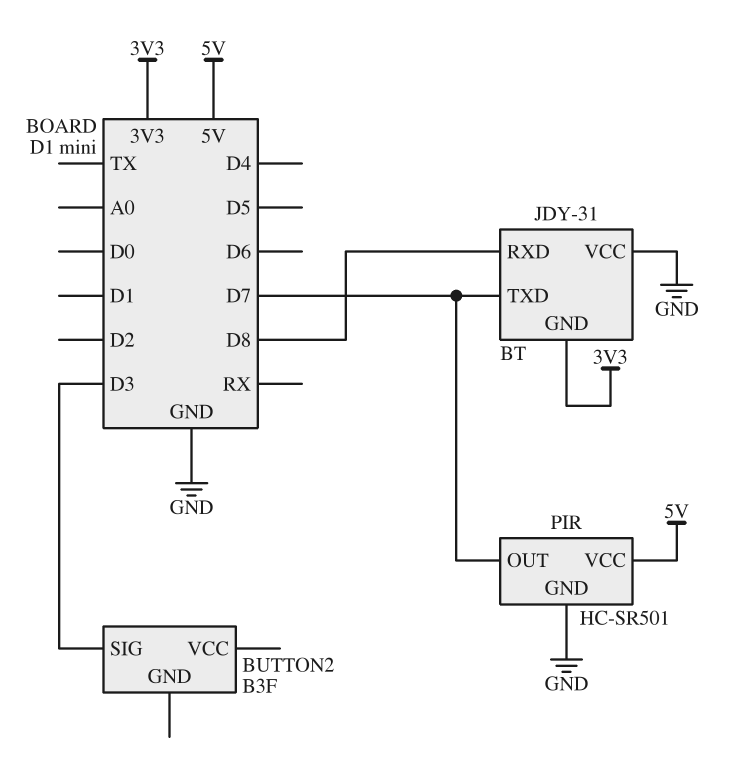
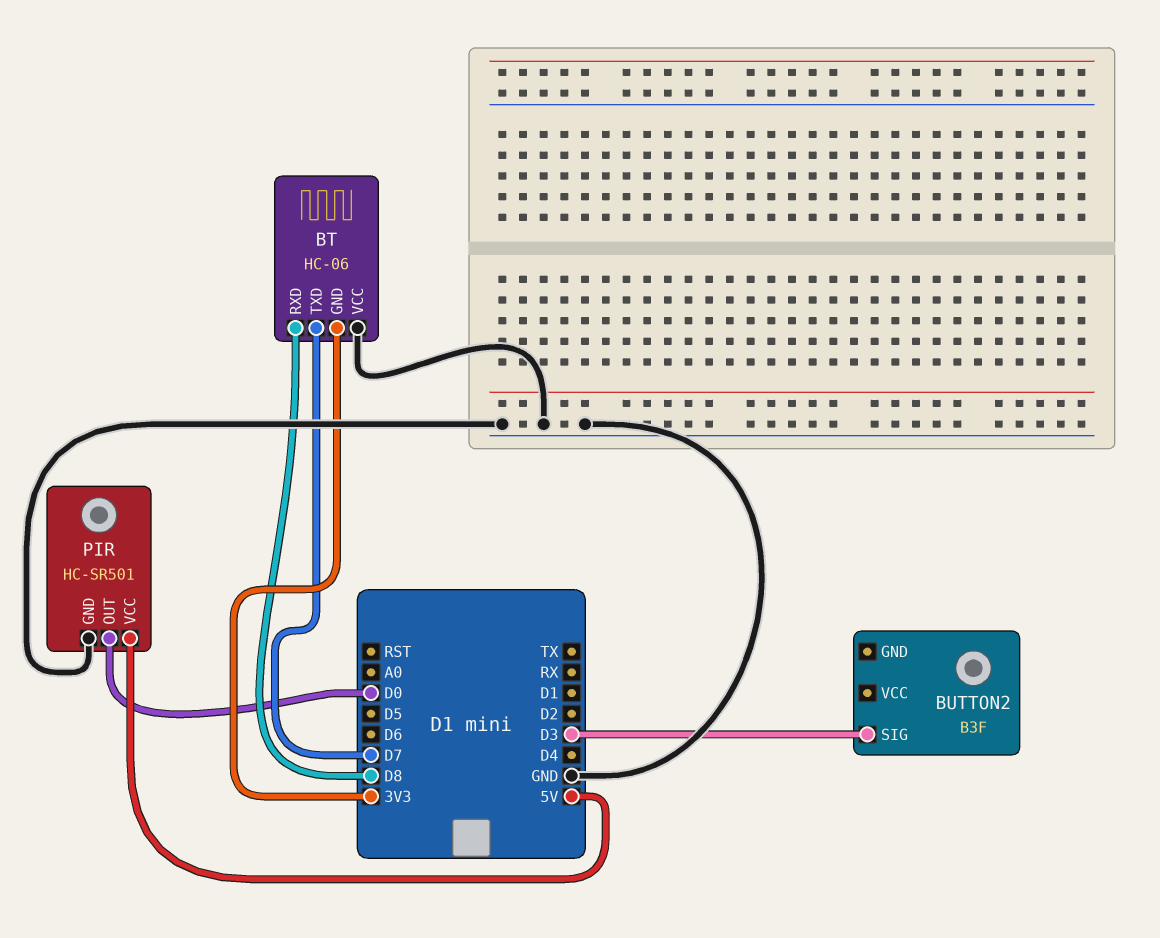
BT: JDY-31 -> HC-06
PIR pin OUT: D7 -> D0

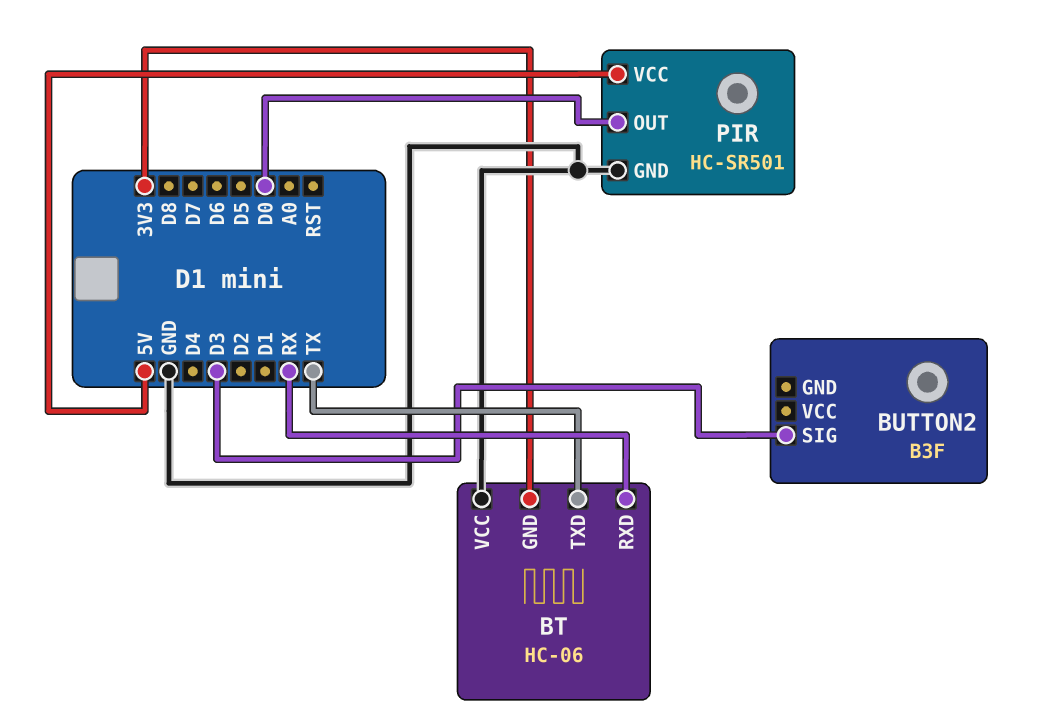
BT pin RXD: D8 -> RX
BT pin TXD: D7 -> TX

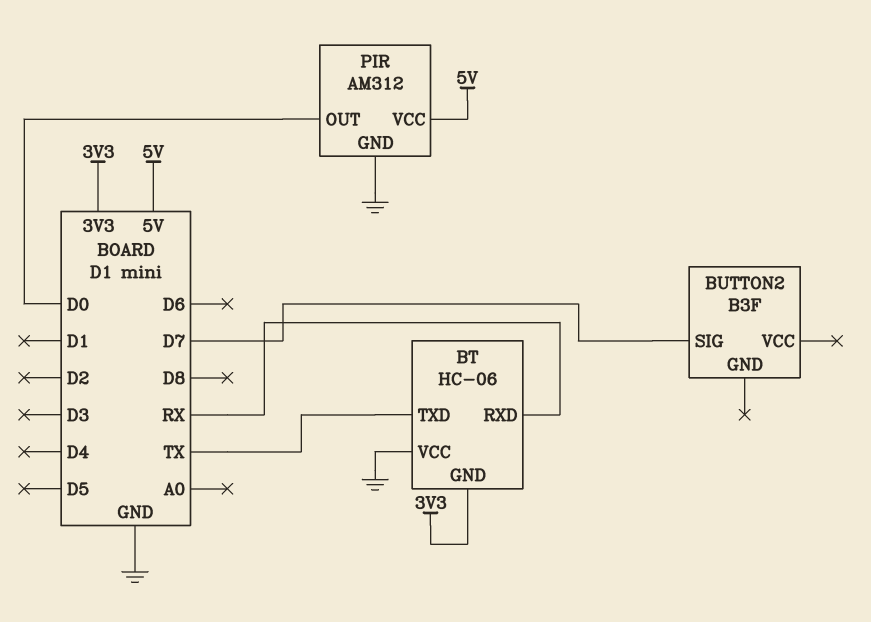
BUTTON2 pin SIG: D3 -> D7
PIR: HC-SR501 -> AM312

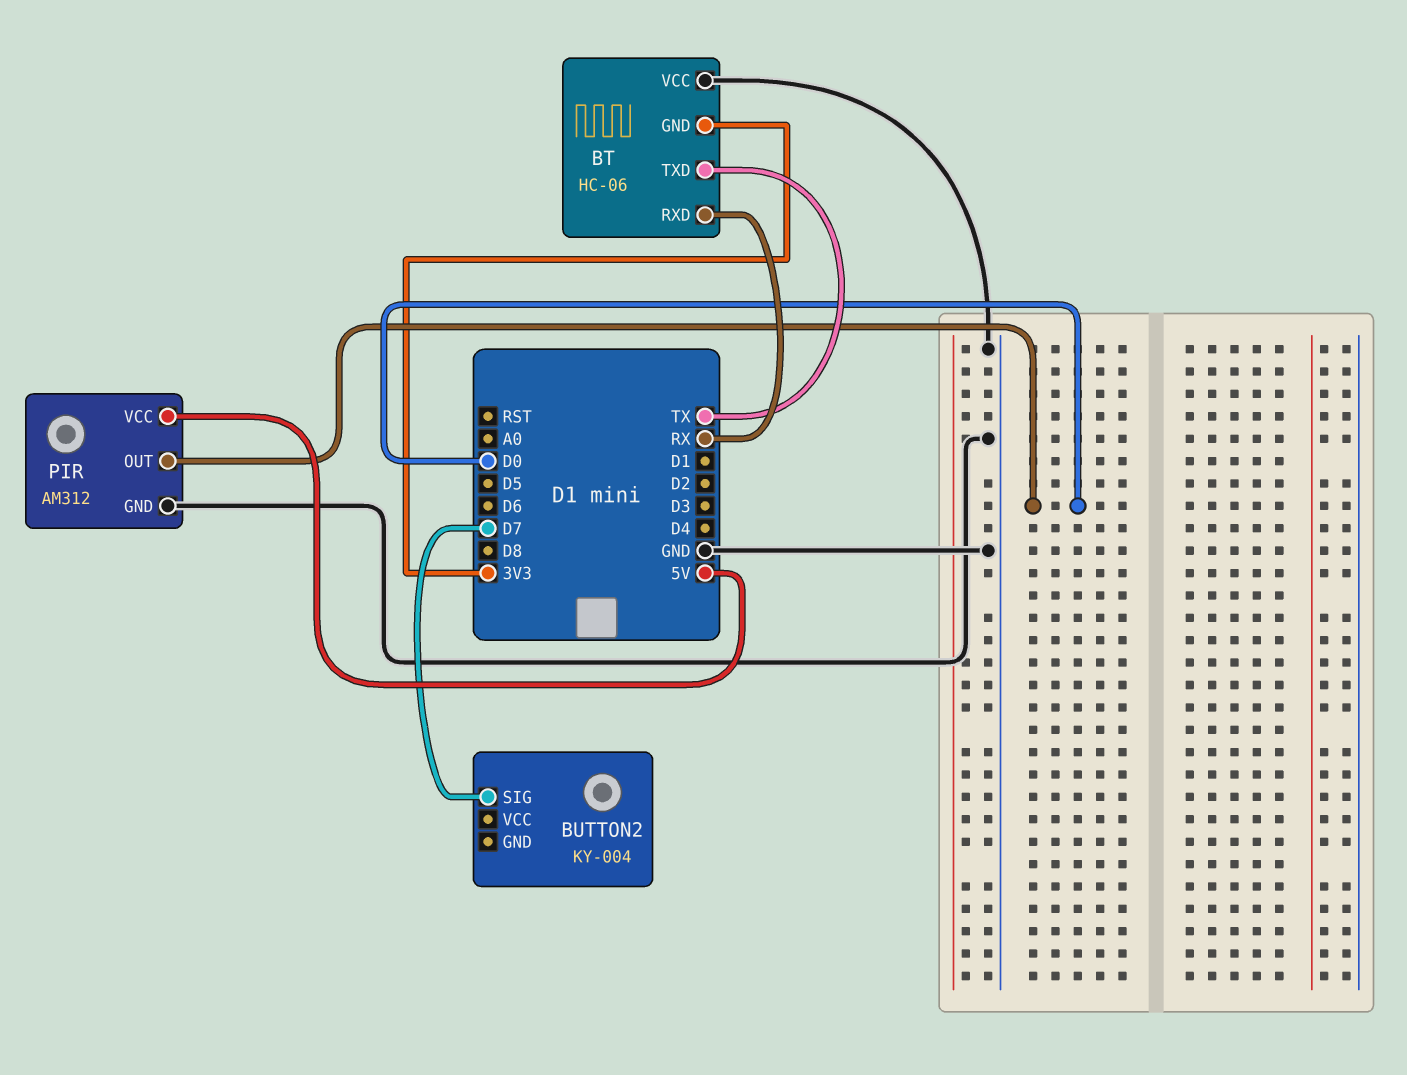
BUTTON2: B3F -> KY-004

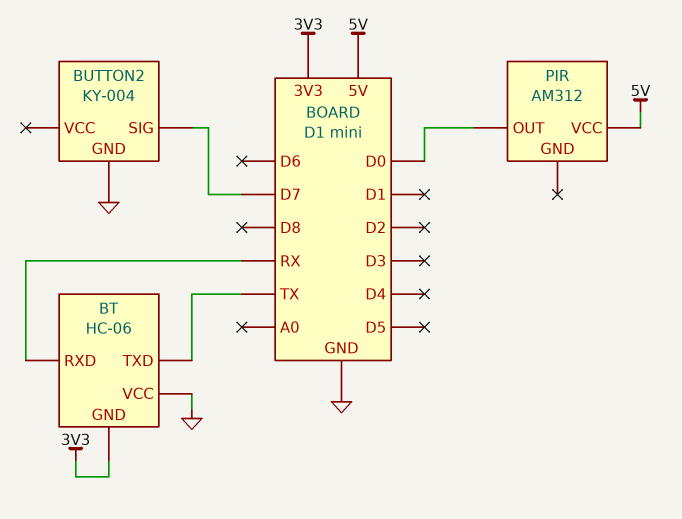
BUTTON2 pin GND: none -> GND
PIR pin GND: GND -> none

